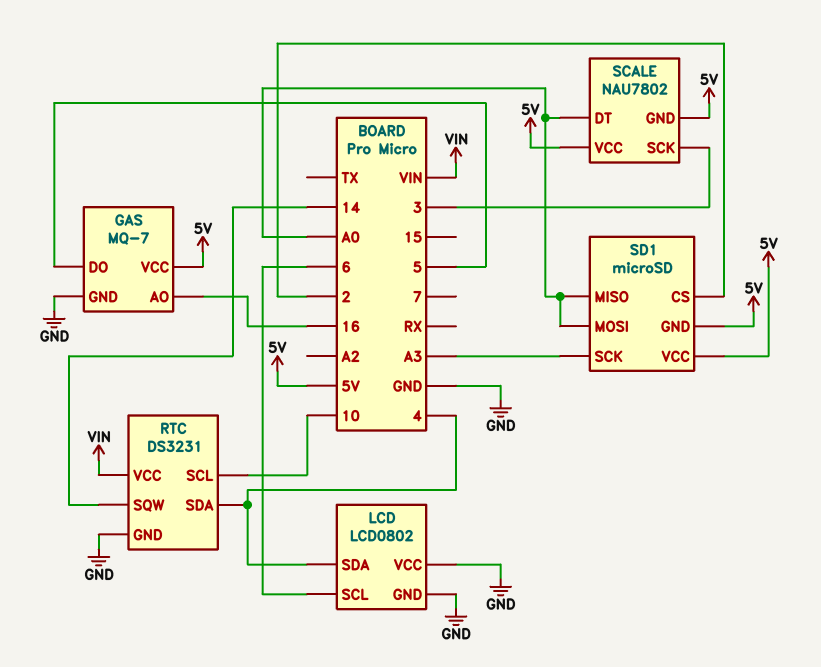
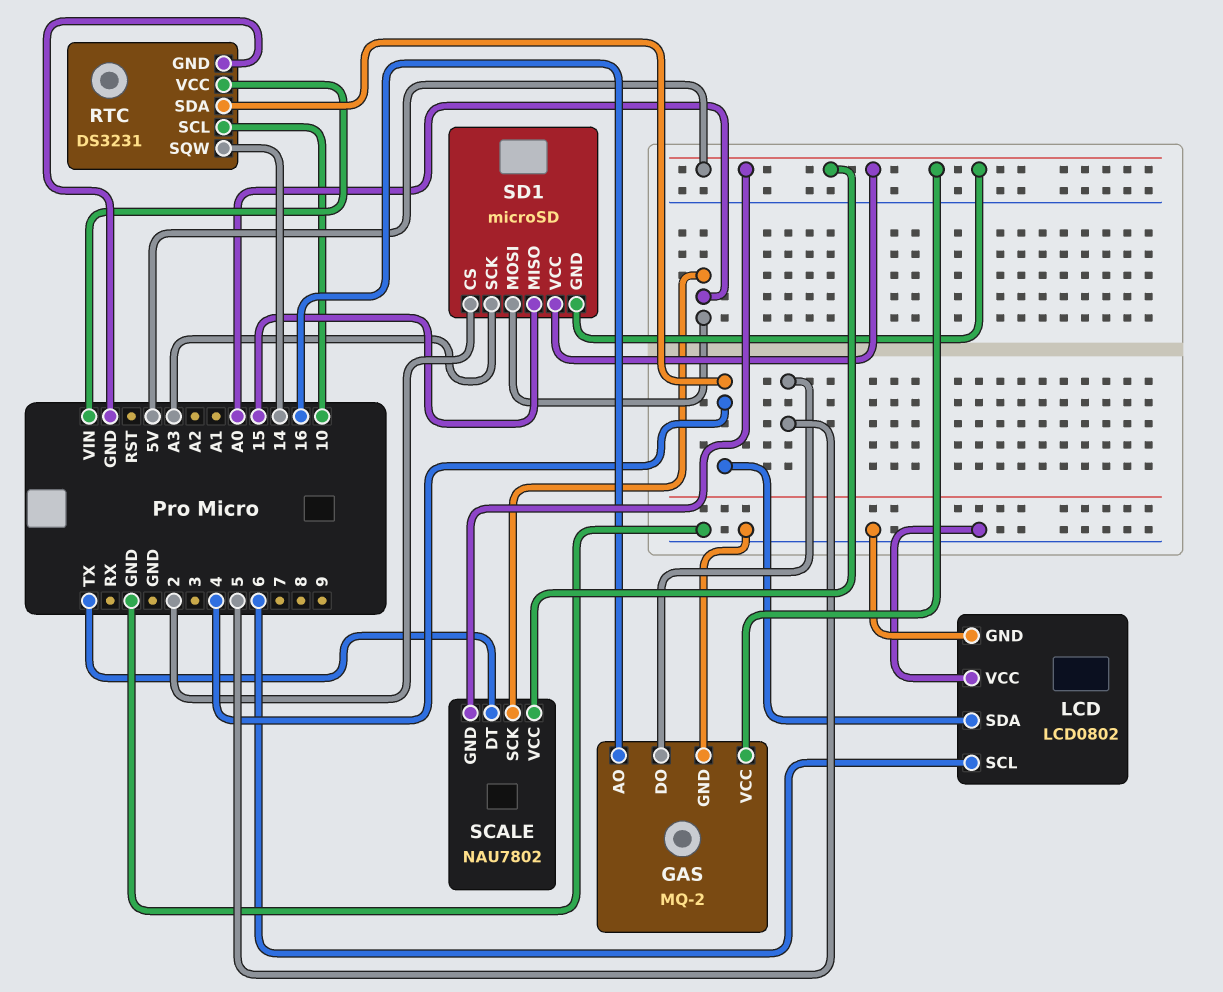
GAS: MQ-7 -> MQ-2
SCALE pin DT: A0 -> TX
SCALE pin SCK: 3 -> A0
SD1 pin MISO: A0 -> 15

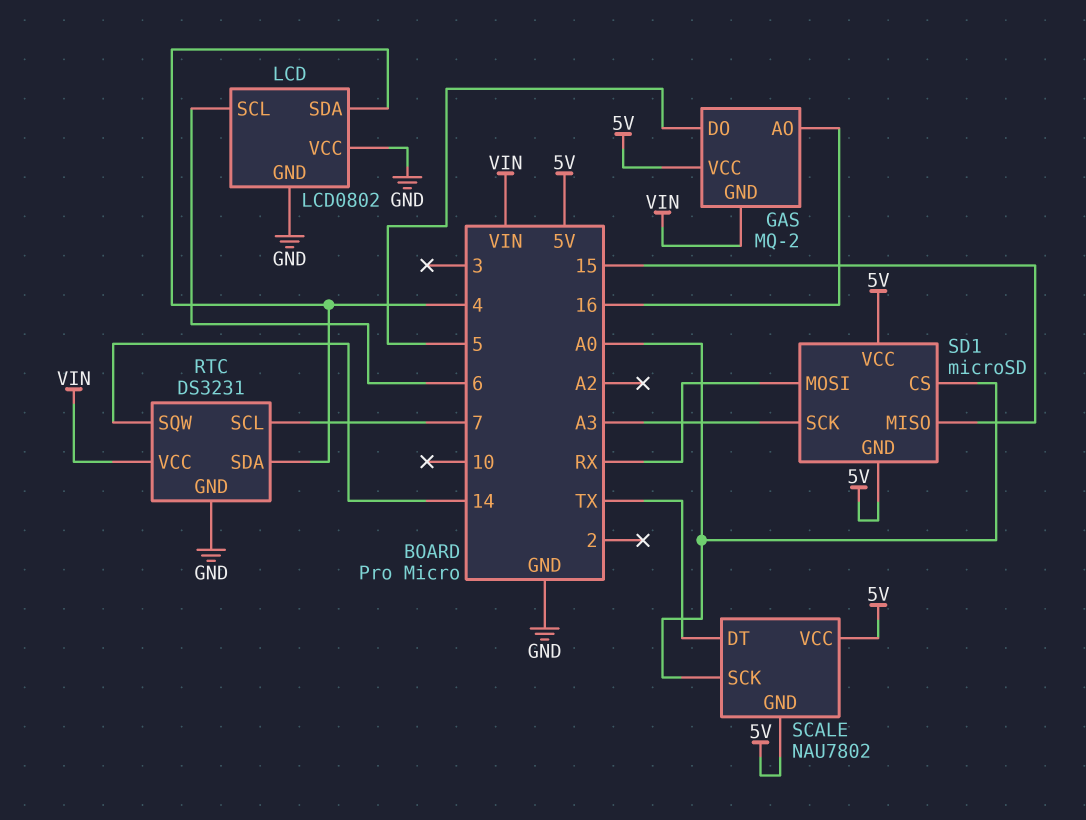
GAS pin GND: GND -> VIN
RTC pin SCL: 10 -> 7
SD1 pin CS: 2 -> A0
SD1 pin MOSI: A0 -> RX

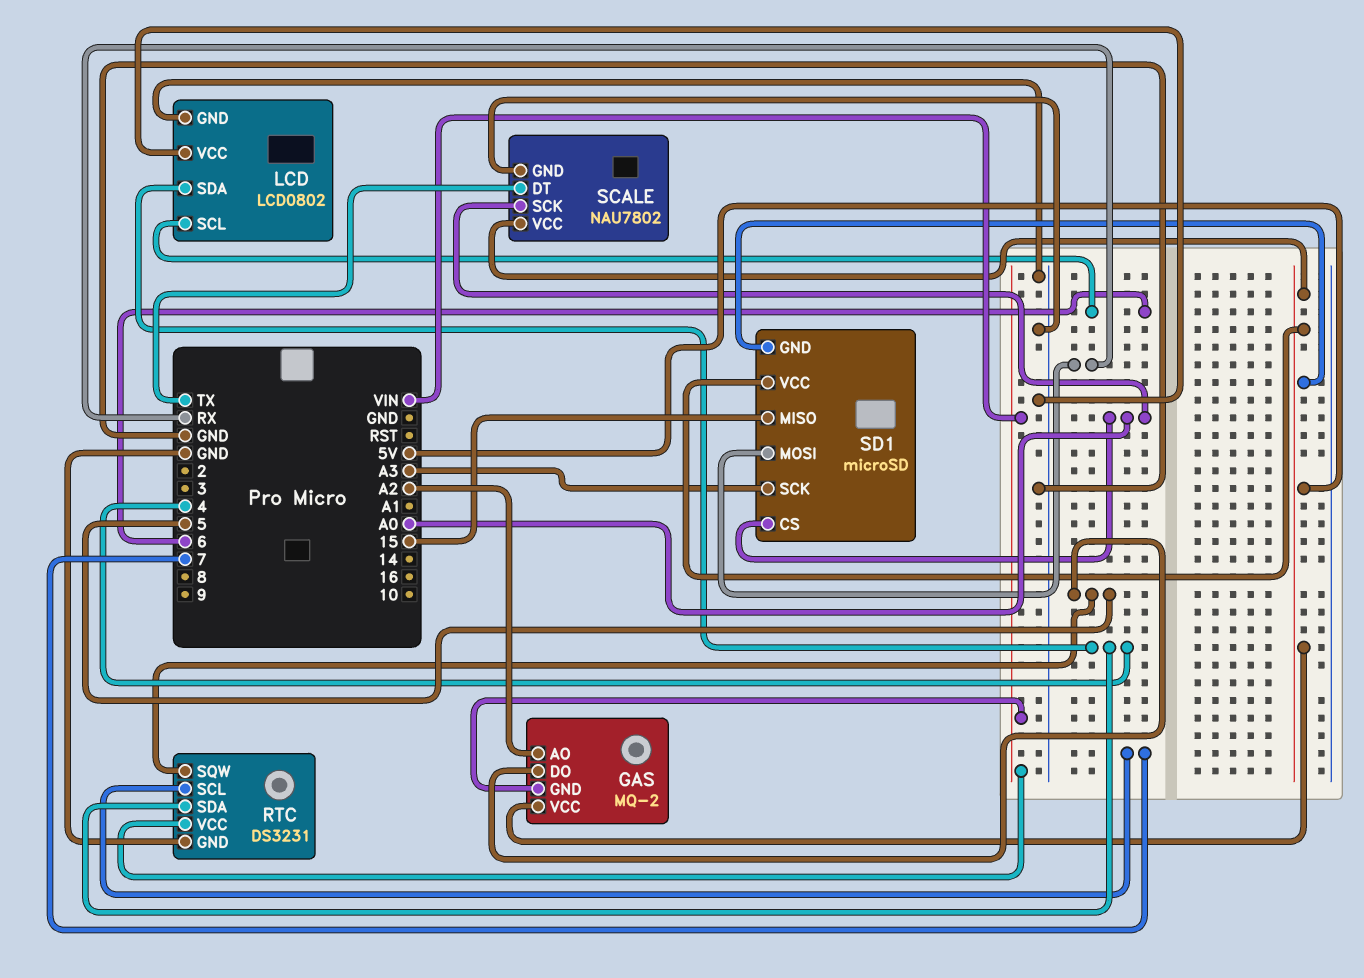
GAS pin AO: 16 -> A2
RTC pin SQW: 14 -> 5
SCALE pin GND: 5V -> GND

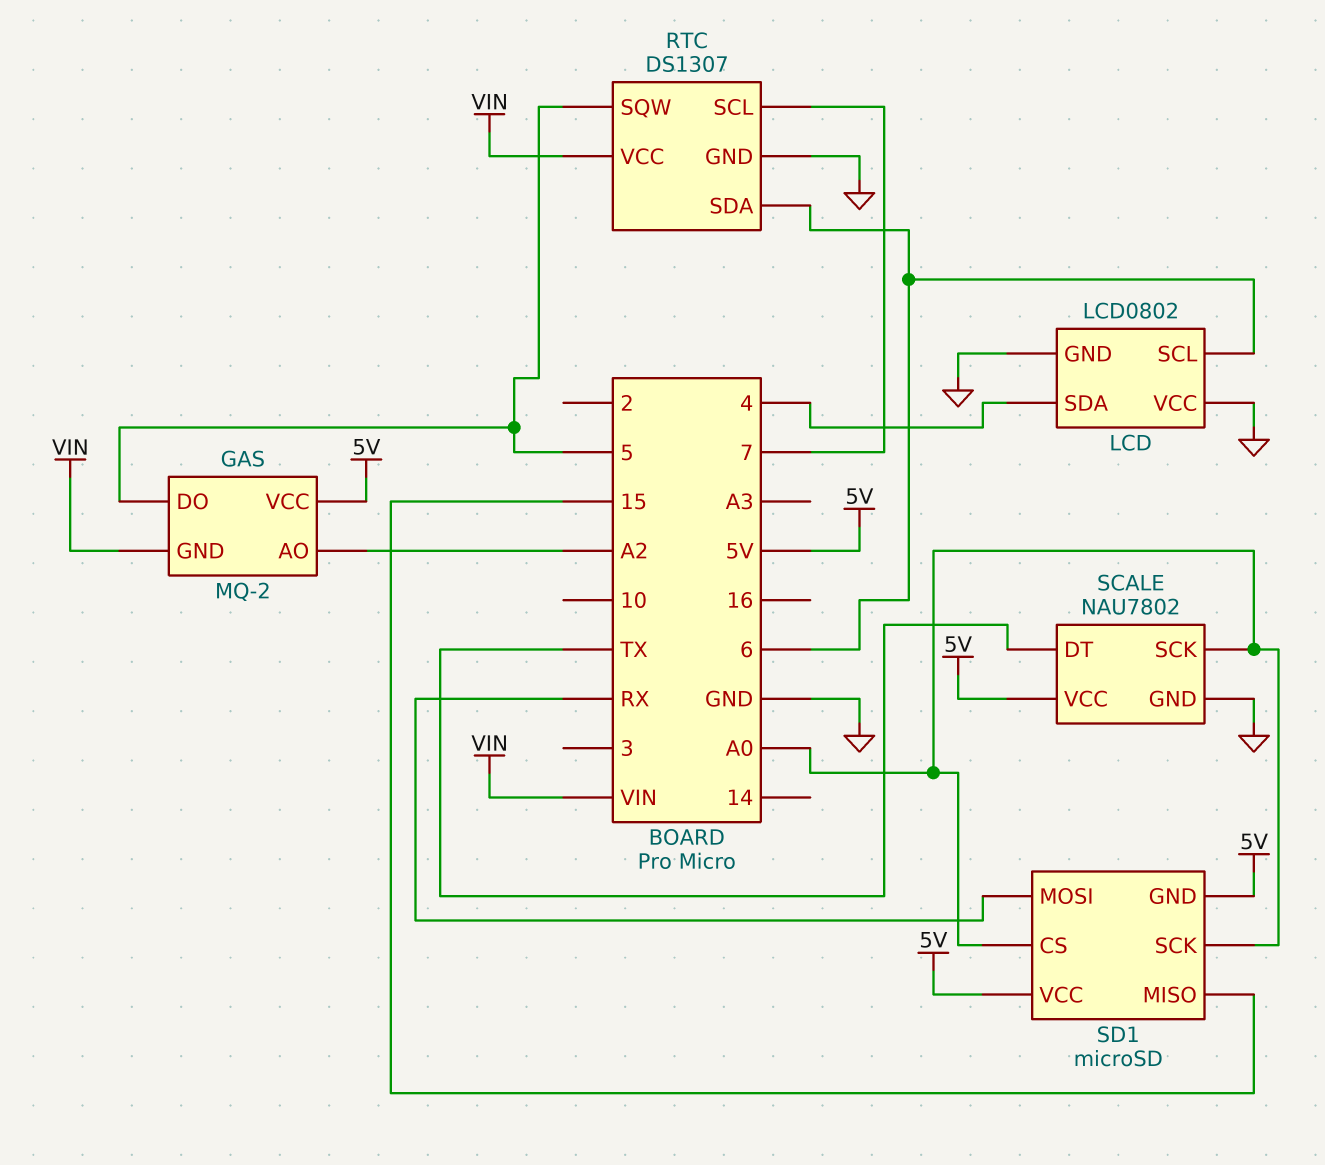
RTC: DS3231 -> DS1307
RTC pin SDA: 4 -> 6
SD1 pin SCK: A3 -> A0

